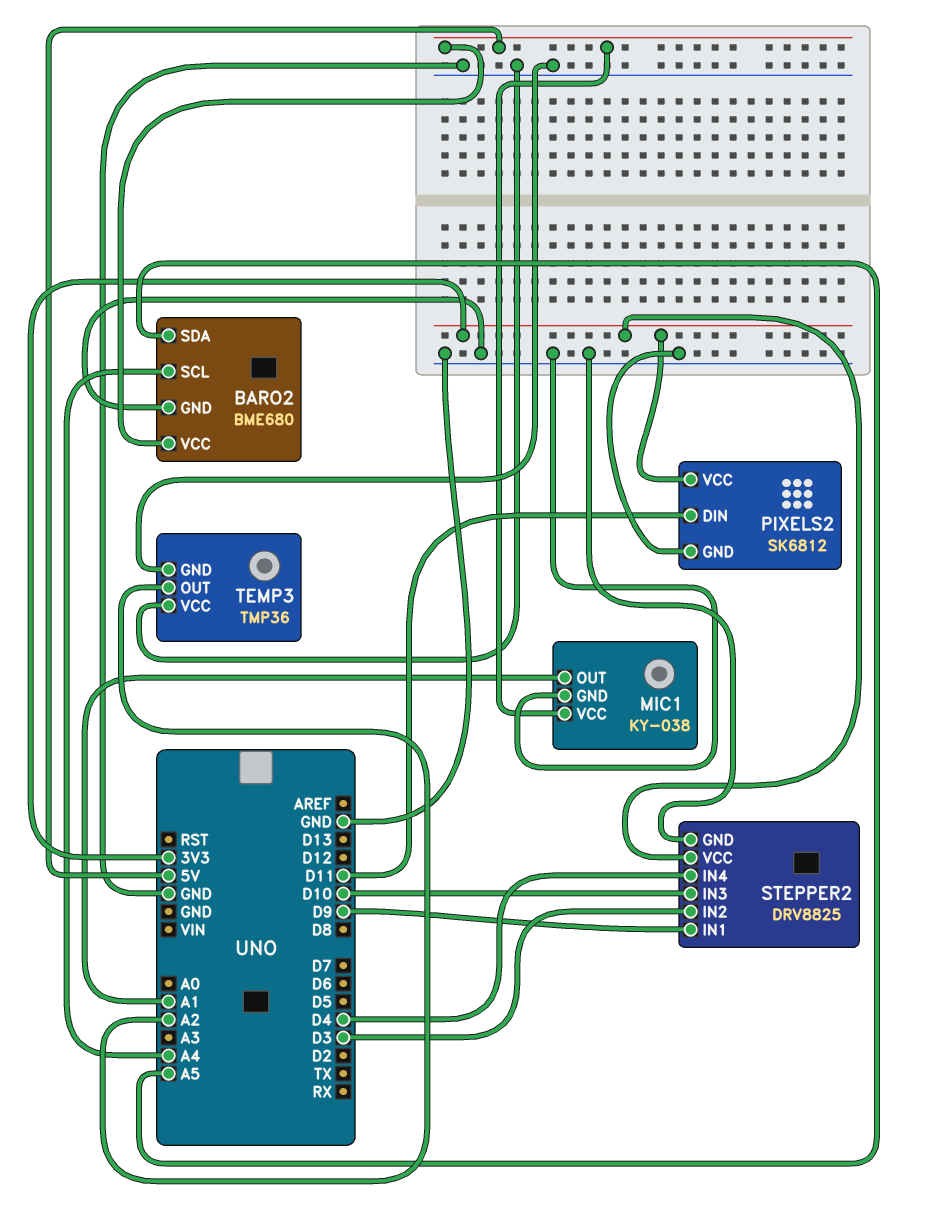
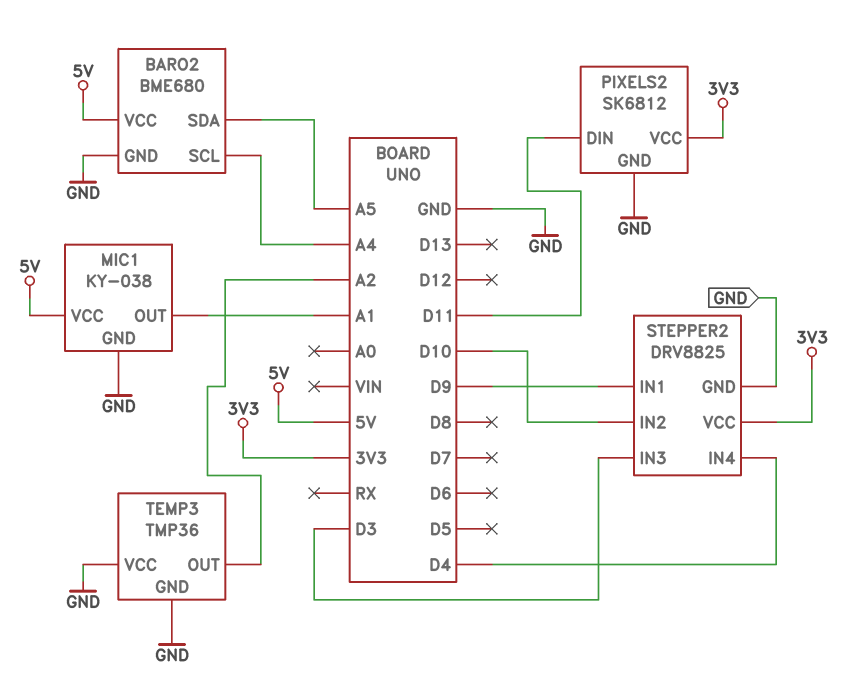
STEPPER2 pin IN2: D3 -> D10
STEPPER2 pin IN3: D10 -> D3

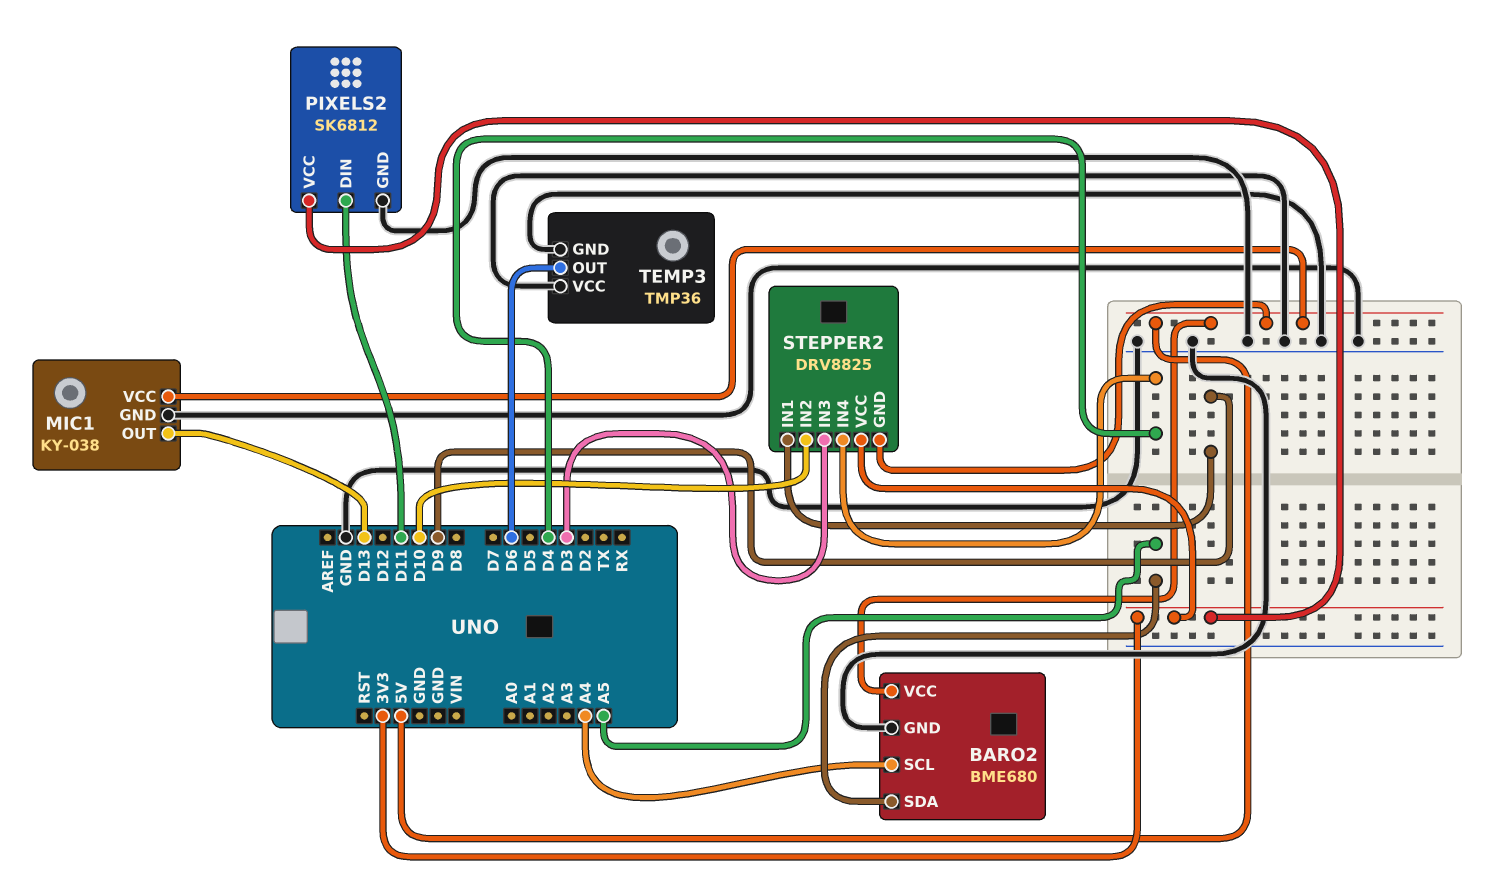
MIC1 pin OUT: A1 -> D13
STEPPER2 pin GND: GND -> 5V
TEMP3 pin OUT: A2 -> D6

